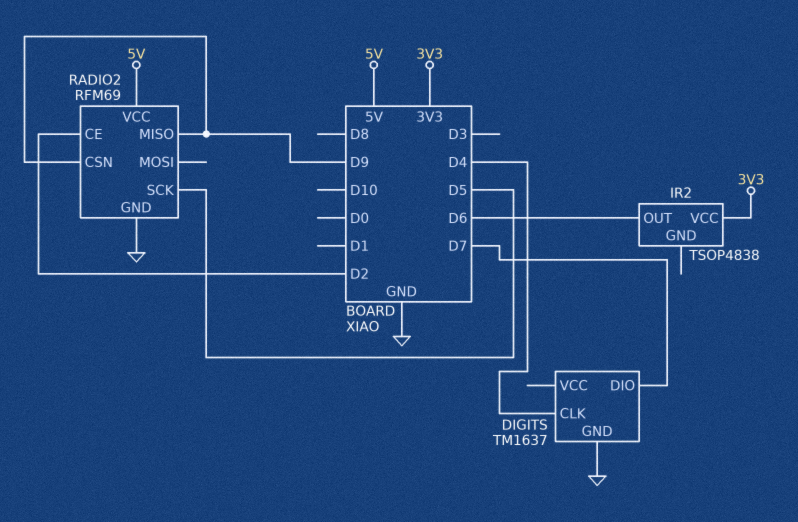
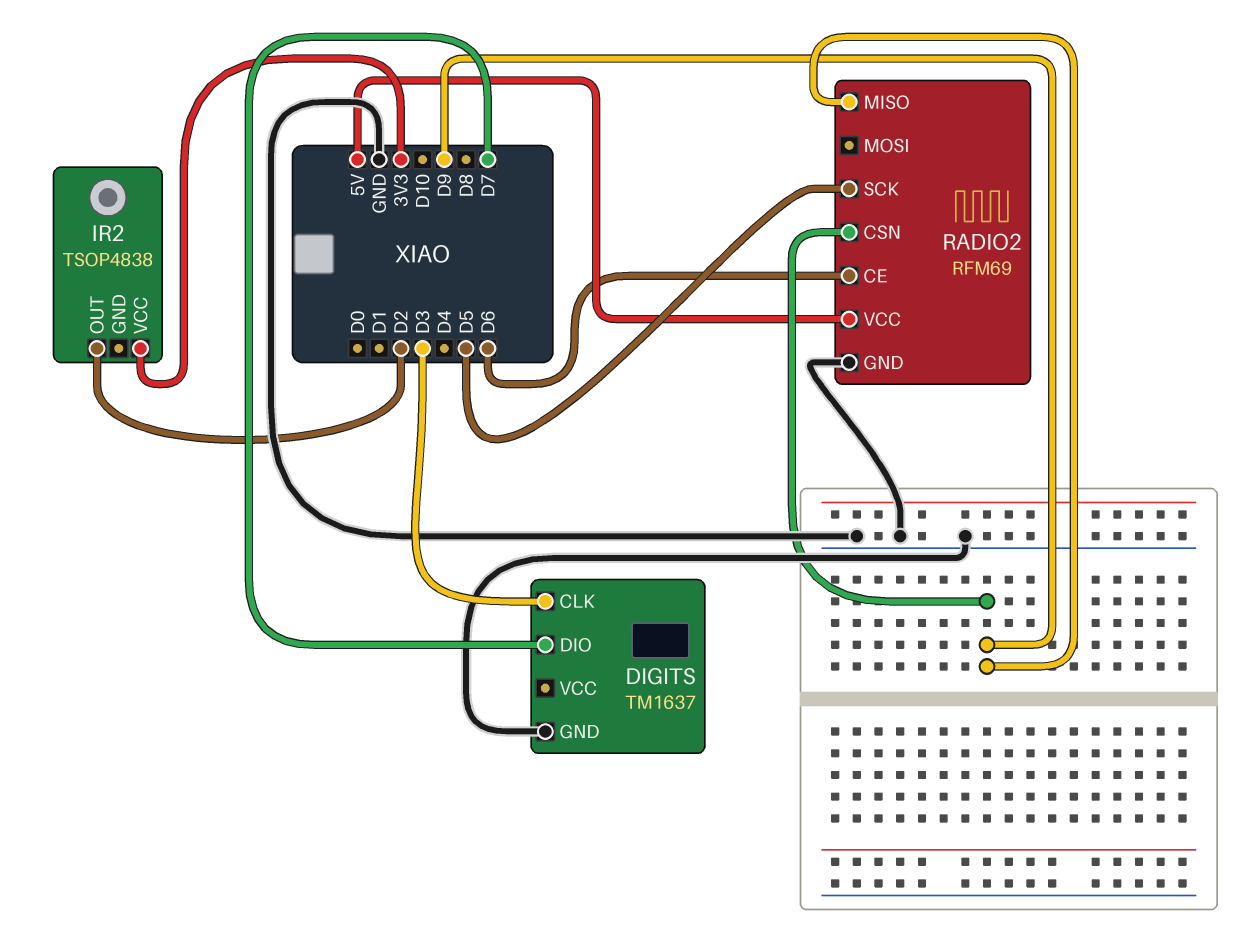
DIGITS pin CLK: D4 -> D3
IR2 pin OUT: D6 -> D2
RADIO2 pin CE: D2 -> D6

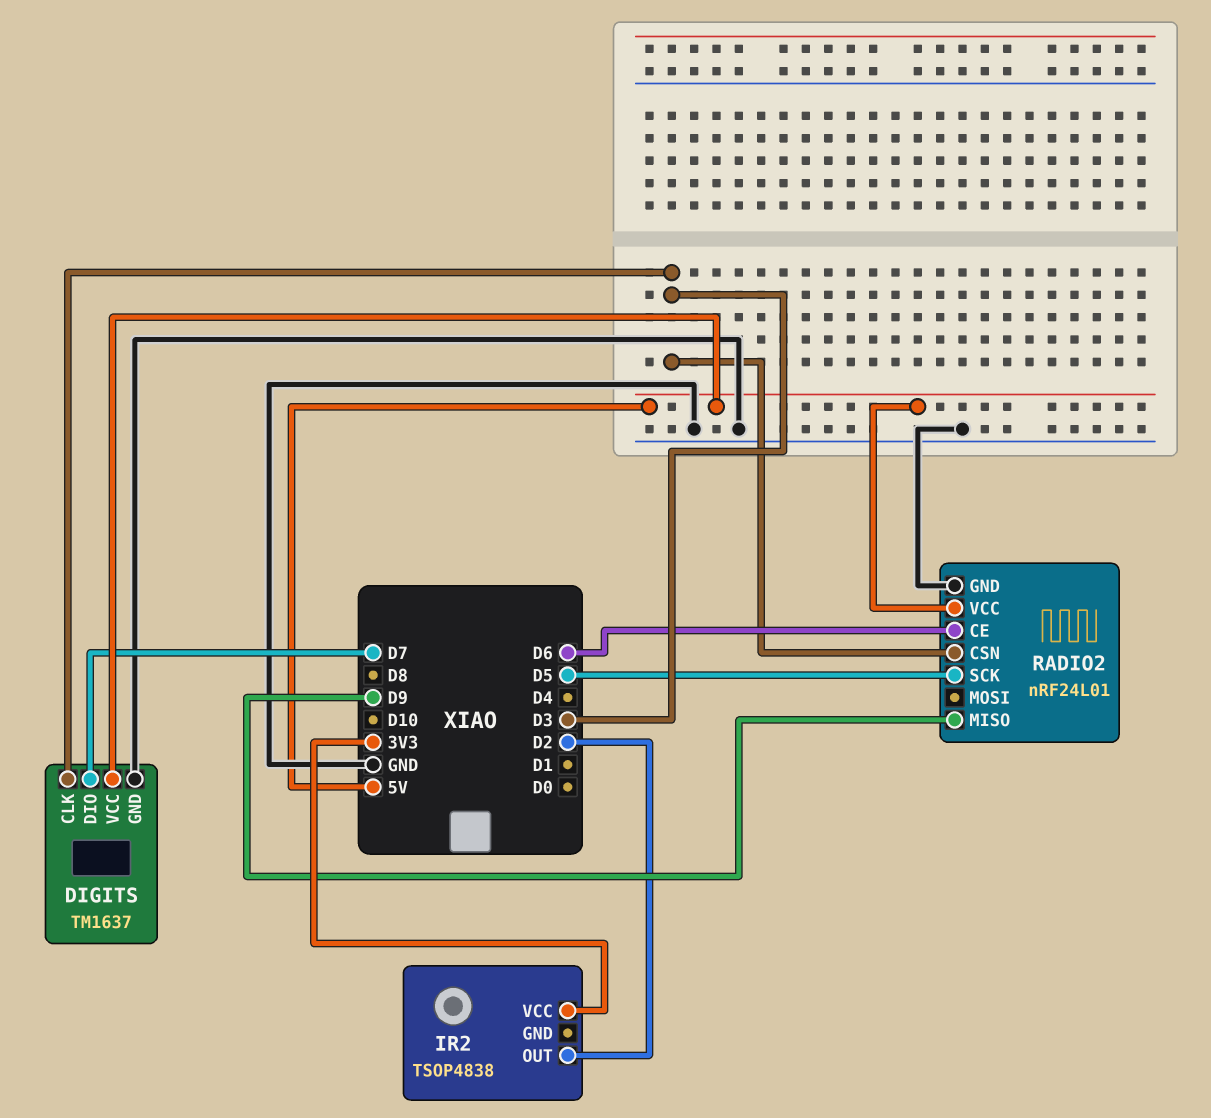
DIGITS pin VCC: none -> 5V
RADIO2: RFM69 -> nRF24L01
RADIO2 pin CSN: D9 -> D3

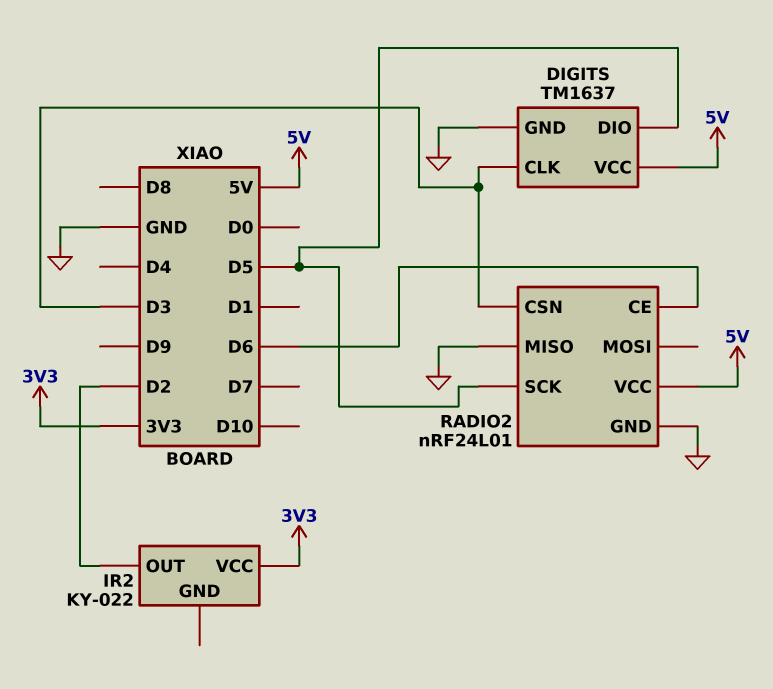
DIGITS pin DIO: D7 -> D5
IR2: TSOP4838 -> KY-022
RADIO2 pin MISO: D9 -> GND

